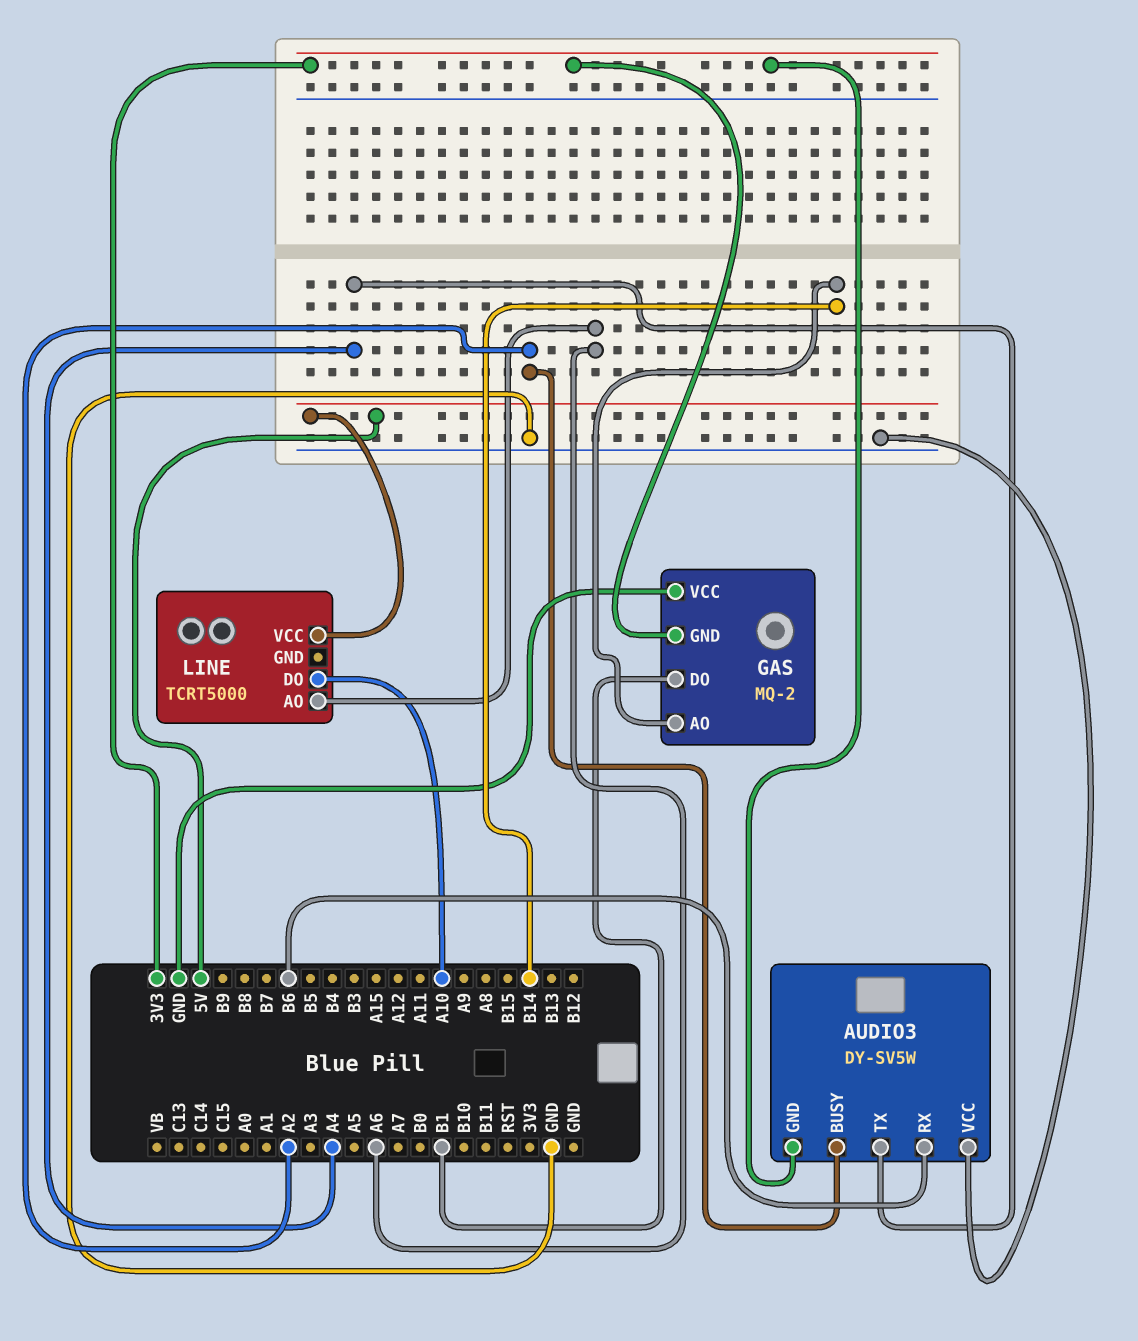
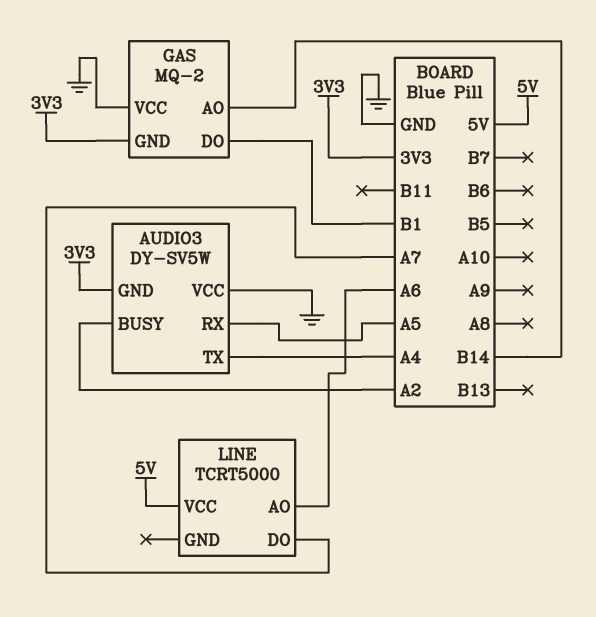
AUDIO3 pin RX: B6 -> A5
LINE pin DO: A10 -> A7

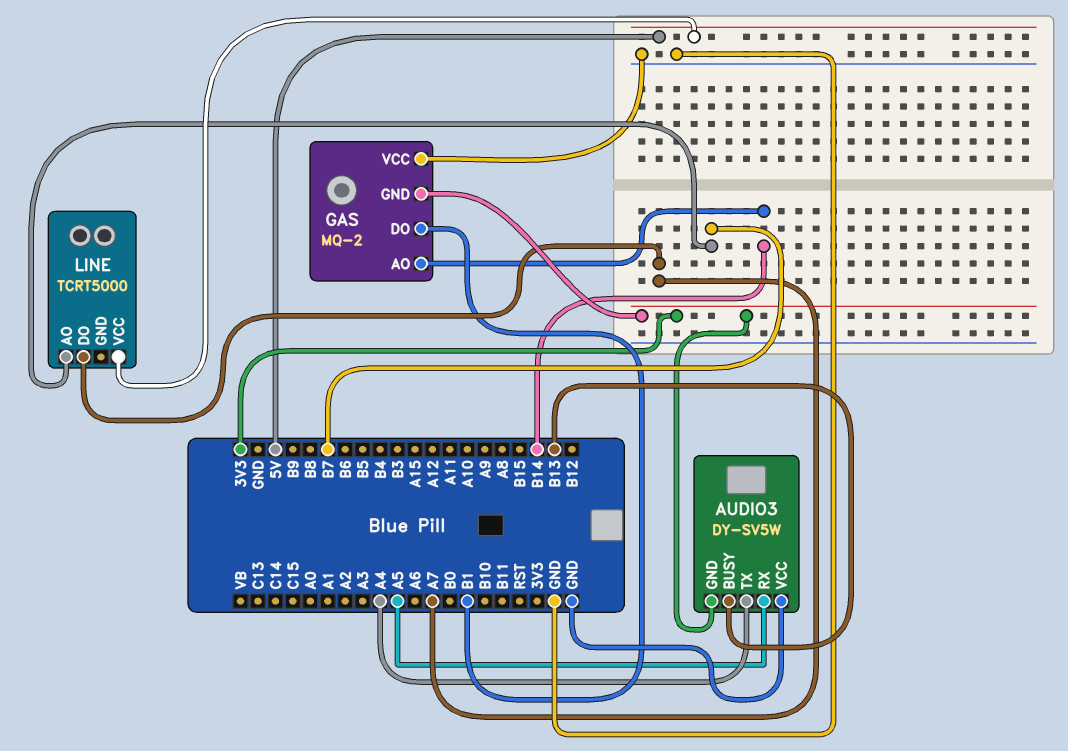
AUDIO3 pin BUSY: A2 -> B13
LINE pin AO: A6 -> B7

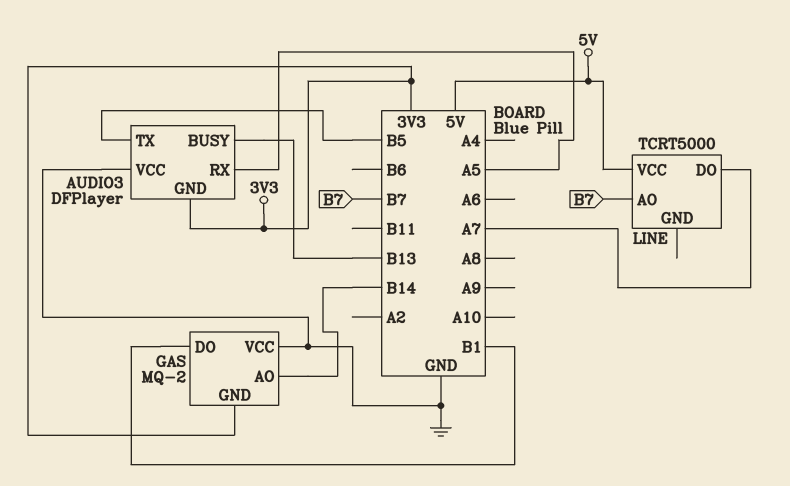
AUDIO3: DY-SV5W -> DFPlayer
AUDIO3 pin TX: A4 -> B5

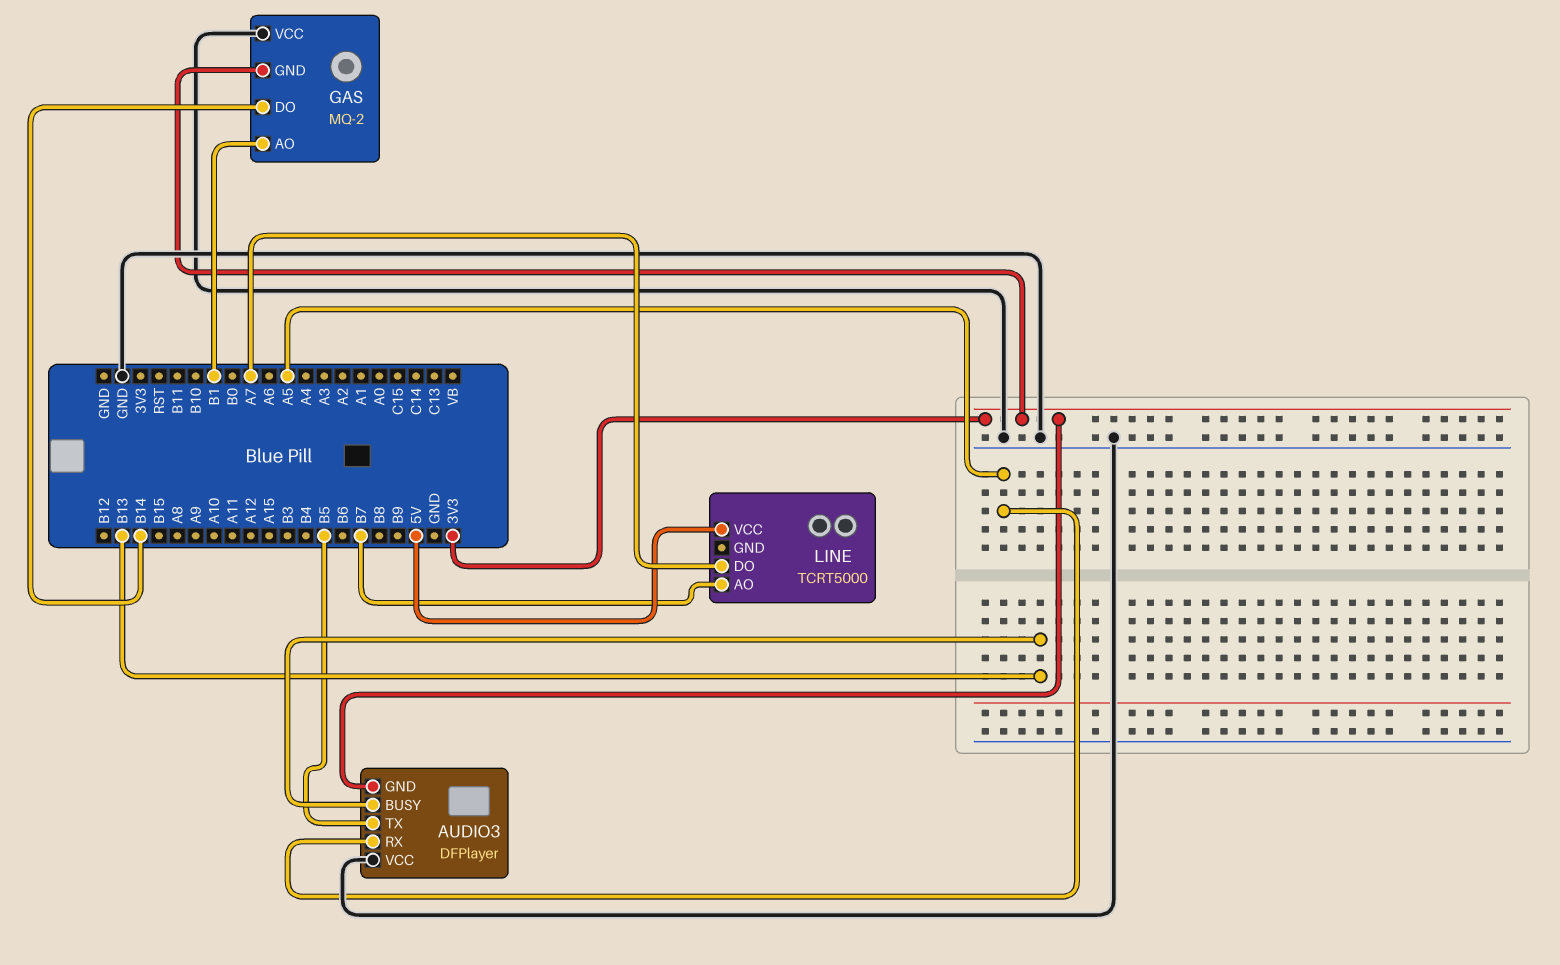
GAS pin AO: B14 -> B1
GAS pin DO: B1 -> B14

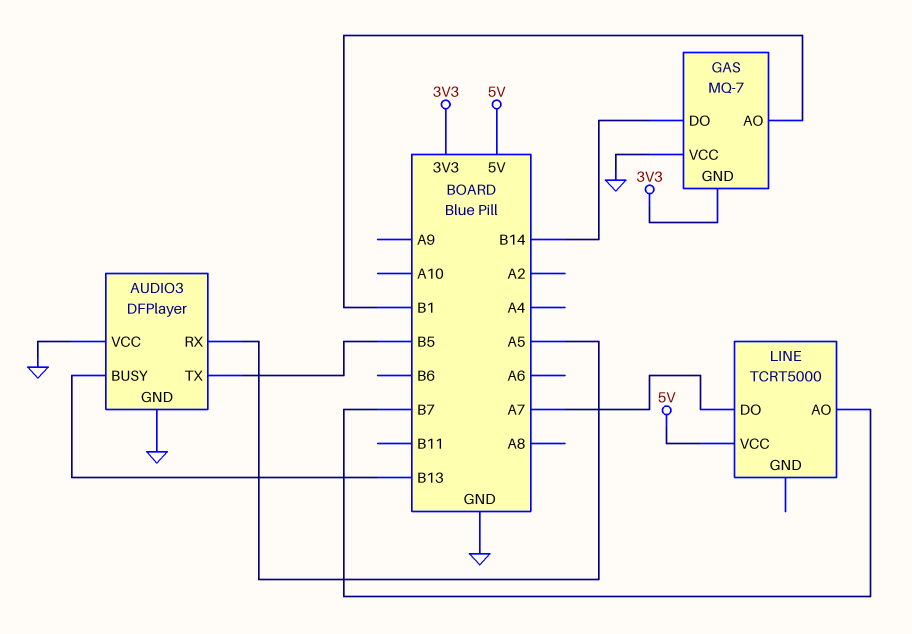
AUDIO3 pin GND: 3V3 -> GND
GAS: MQ-2 -> MQ-7

